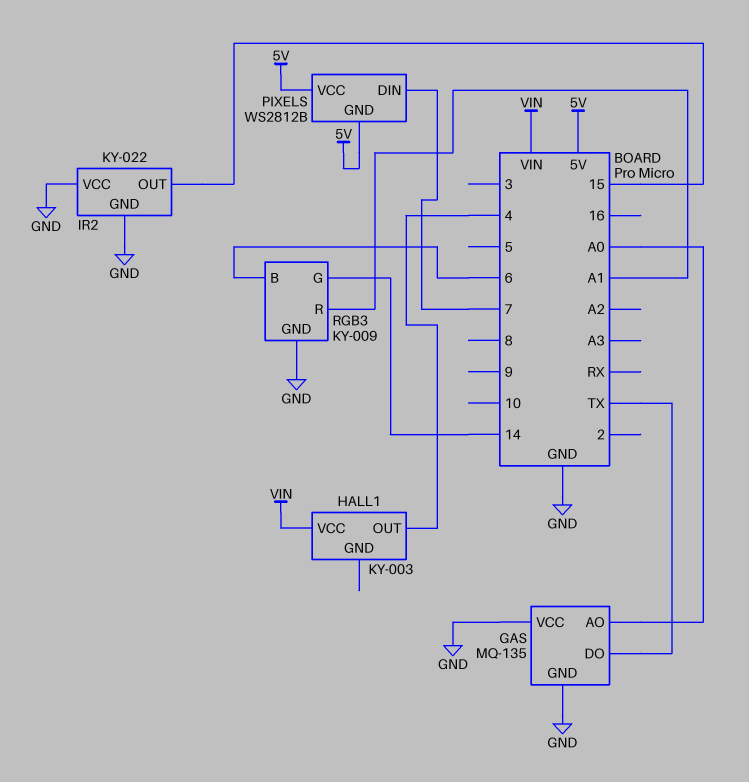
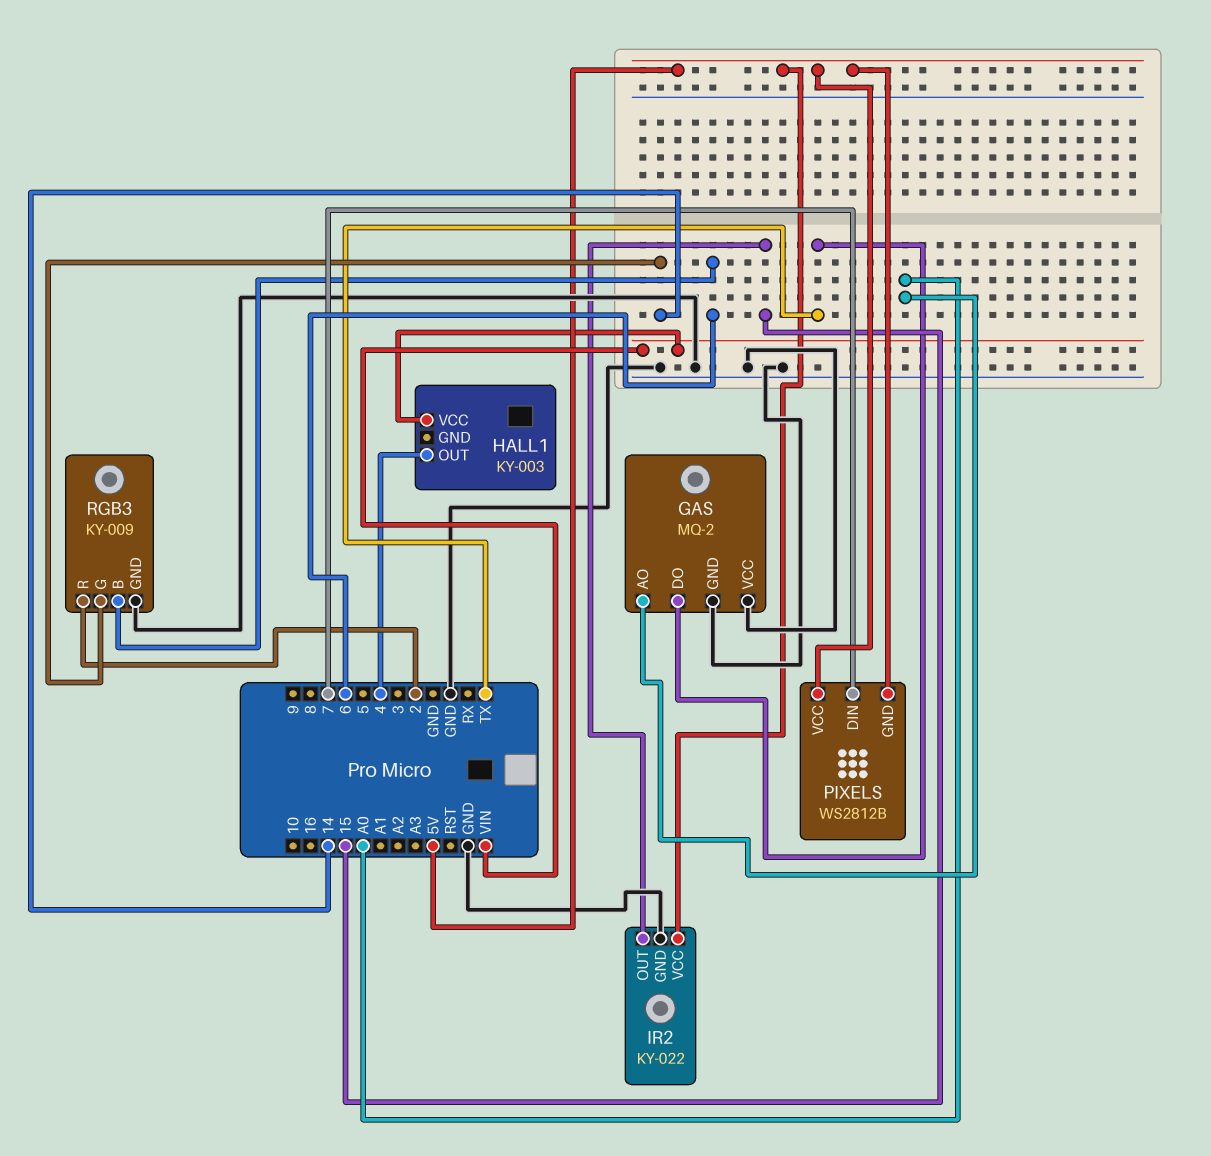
GAS: MQ-135 -> MQ-2
IR2 pin VCC: GND -> 5V
RGB3 pin R: A1 -> 2

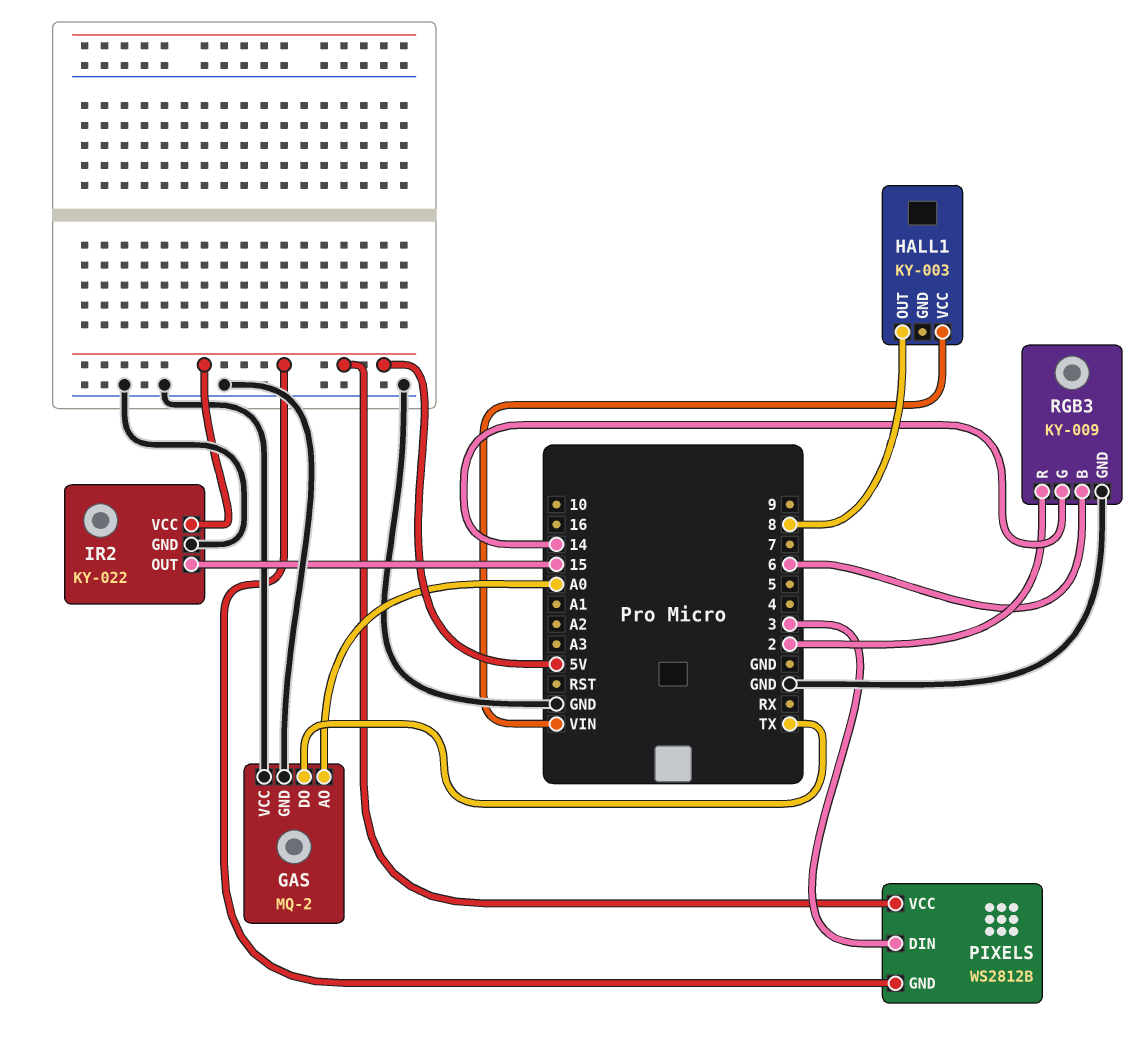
HALL1 pin OUT: 4 -> 8
PIXELS pin DIN: 7 -> 3

